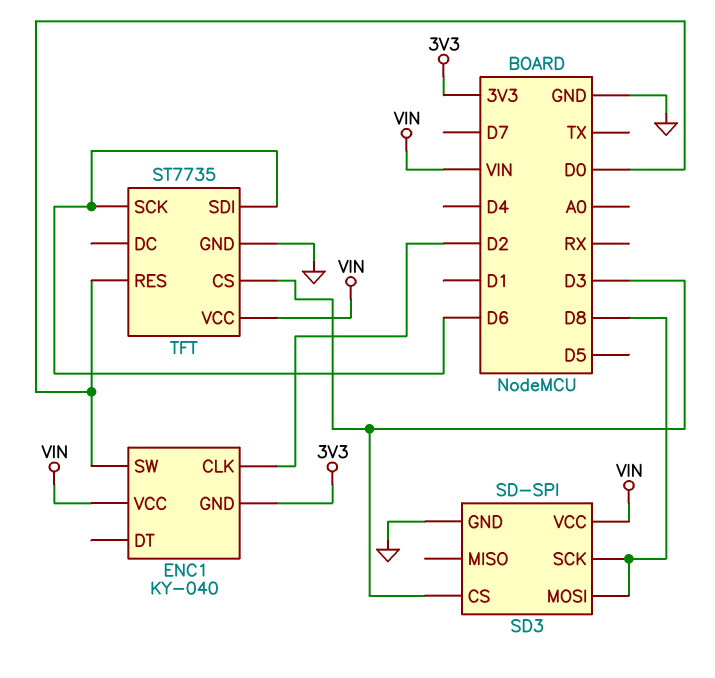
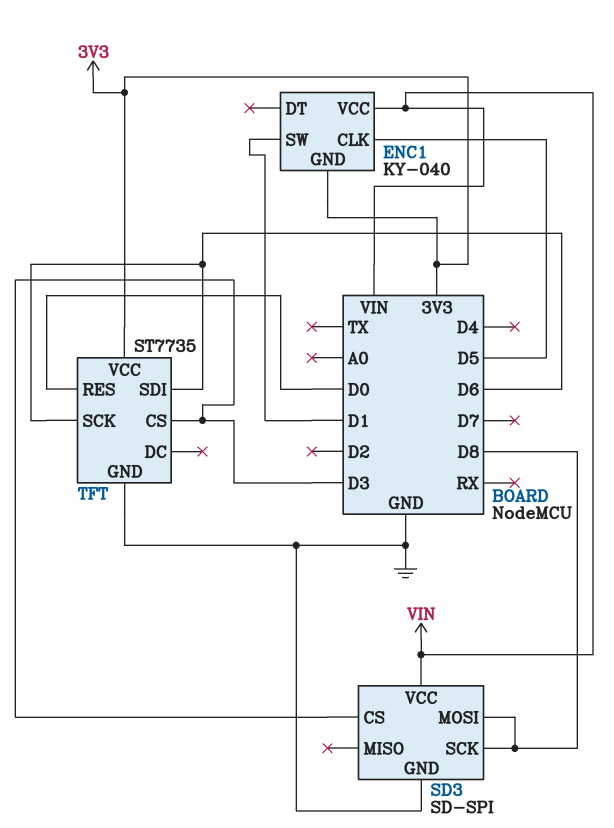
ENC1 pin CLK: D2 -> D5
ENC1 pin SW: D0 -> D1
TFT pin VCC: VIN -> 3V3

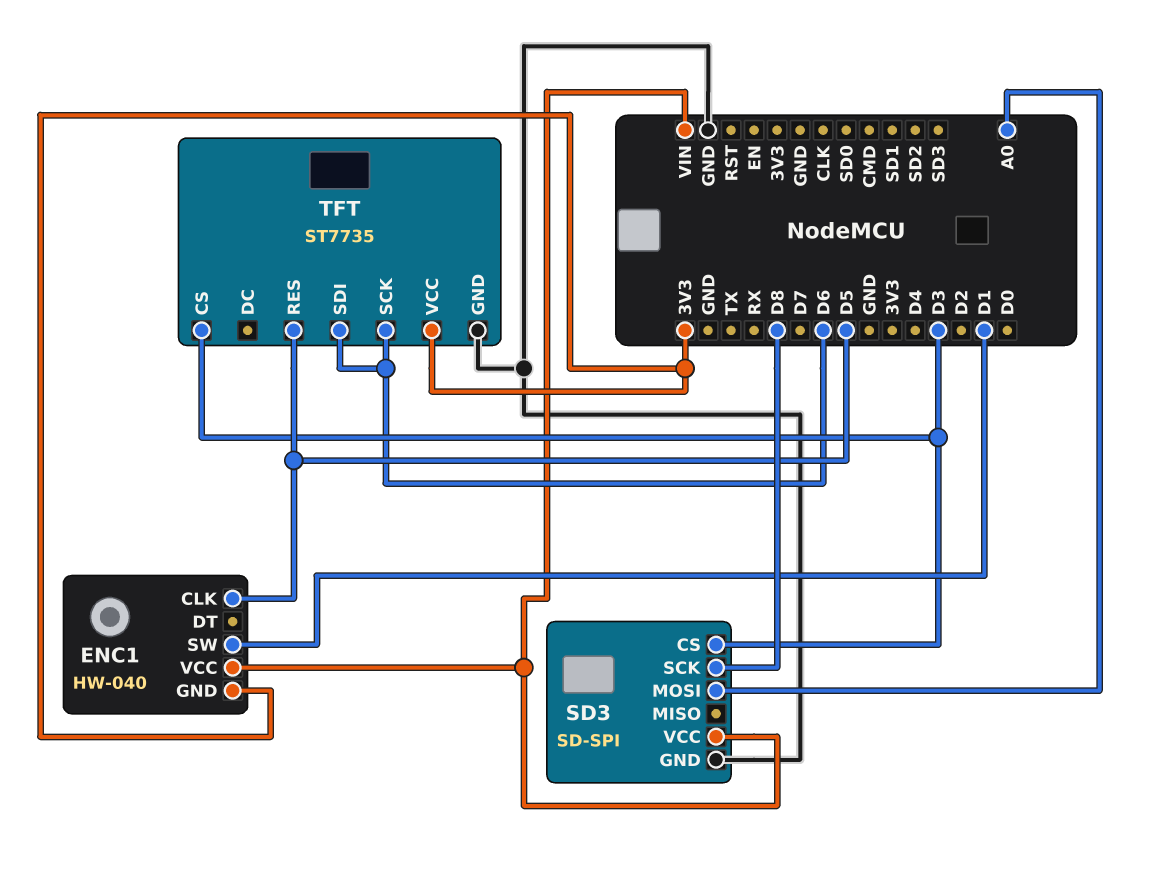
ENC1: KY-040 -> HW-040
SD3 pin MOSI: D8 -> A0
TFT pin RES: D0 -> D5

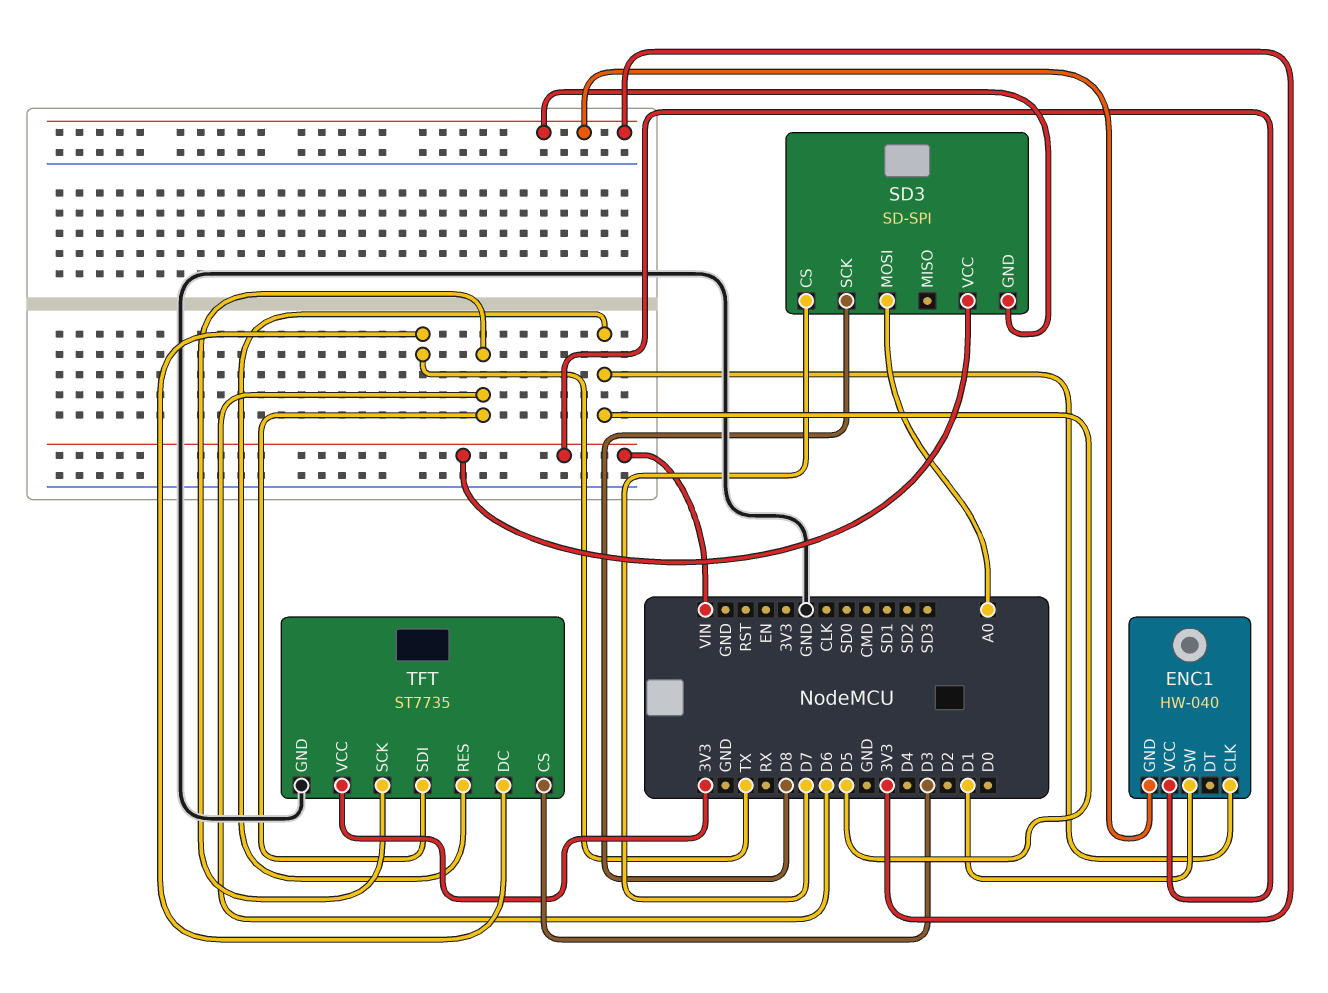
SD3 pin CS: D3 -> D7
SD3 pin GND: GND -> 3V3
TFT pin DC: none -> TX

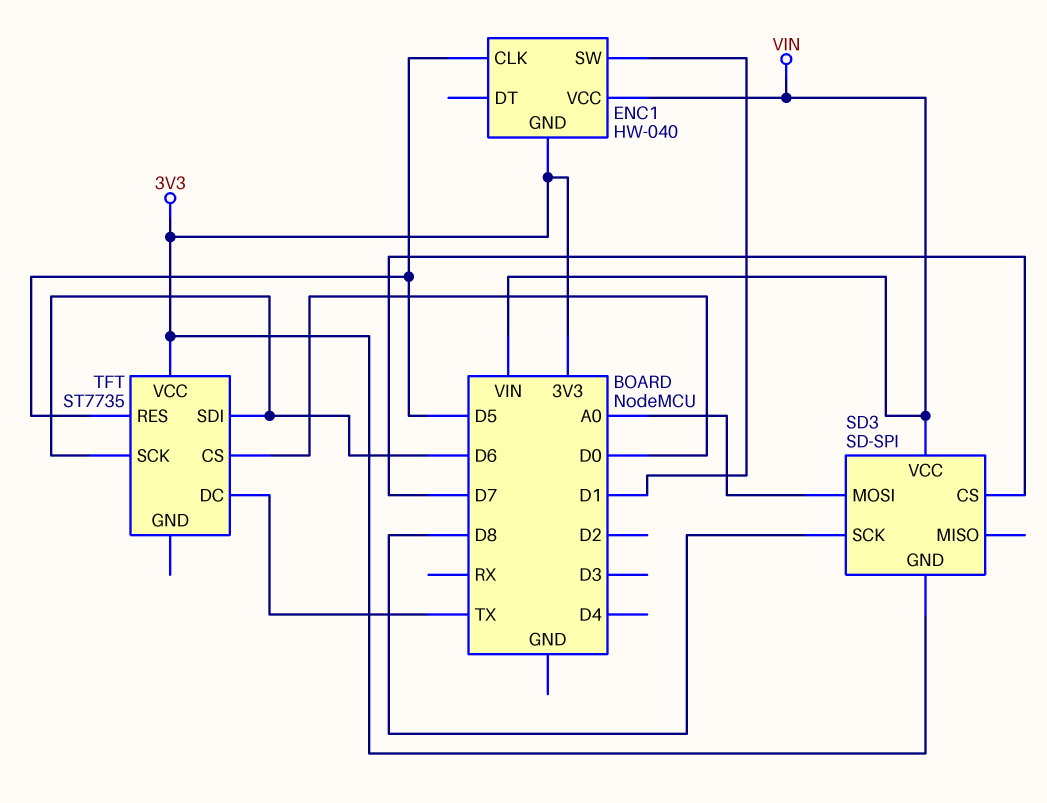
TFT pin CS: D3 -> D0
TFT pin GND: GND -> none

